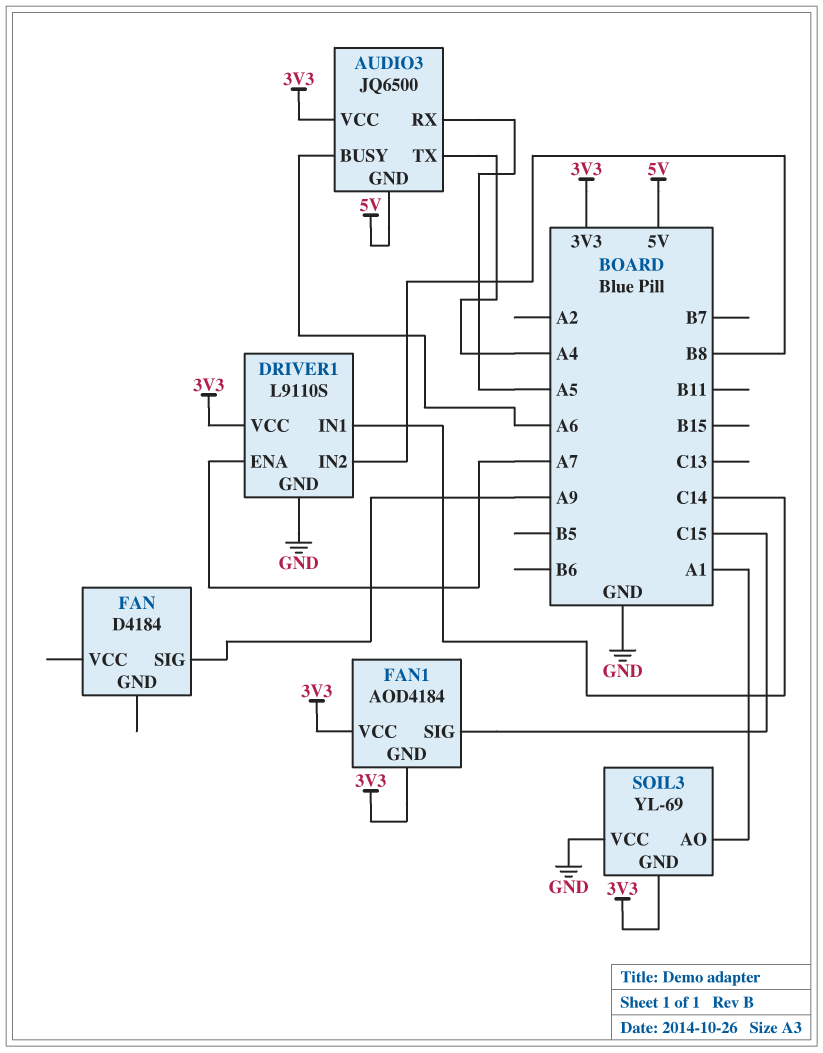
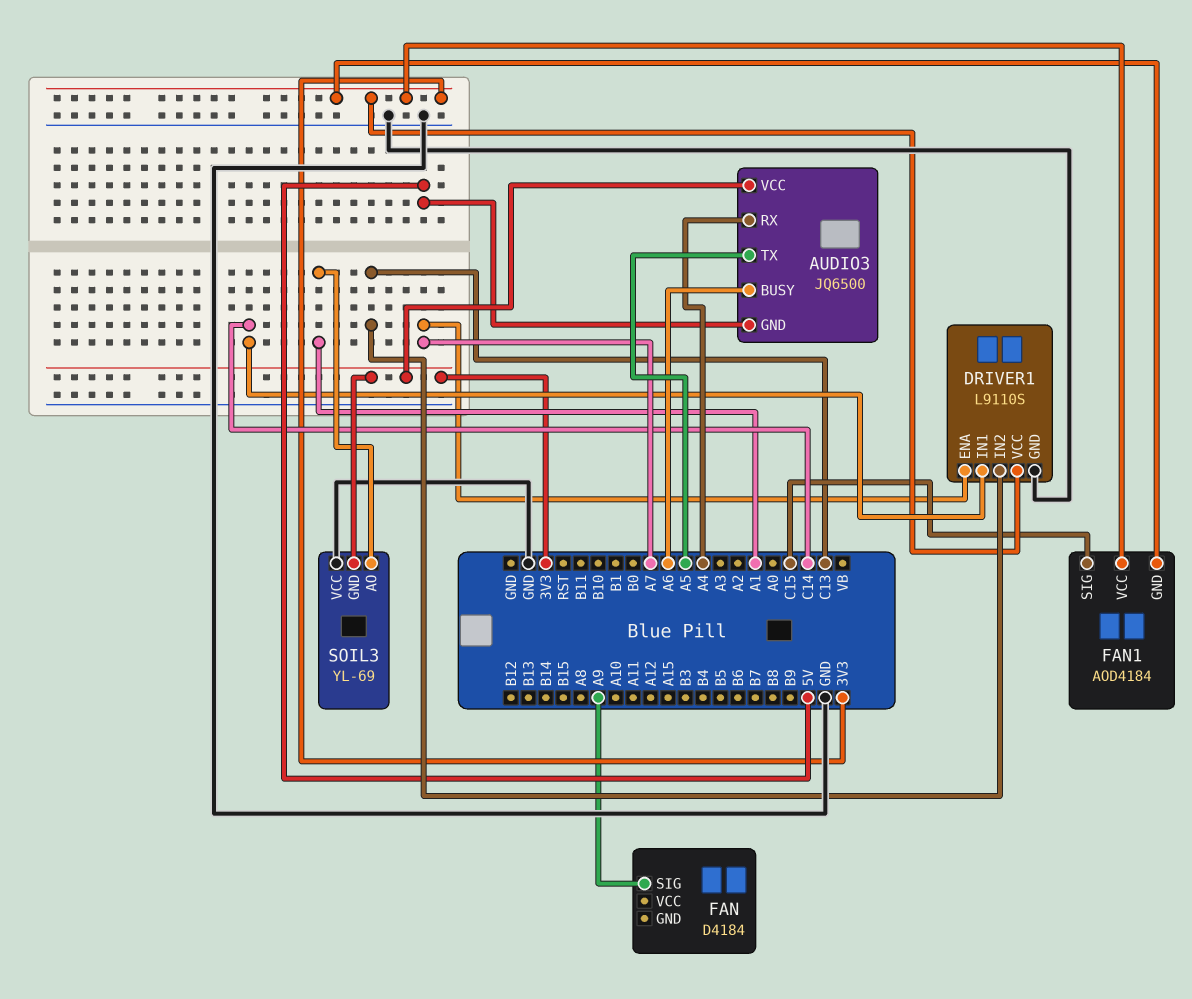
AUDIO3 pin RX: A5 -> A4
AUDIO3 pin TX: A4 -> A5
DRIVER1 pin IN2: B8 -> C13

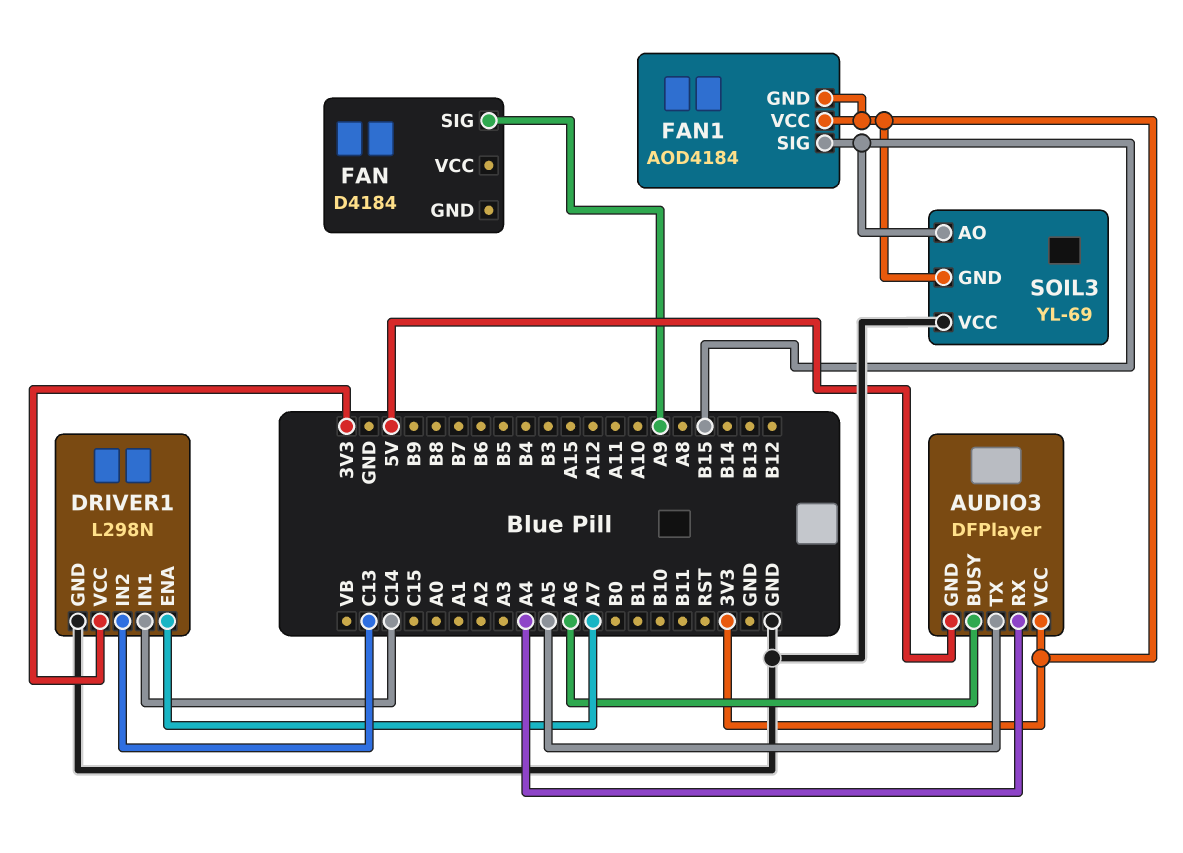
AUDIO3: JQ6500 -> DFPlayer
DRIVER1: L9110S -> L298N
FAN1 pin SIG: C15 -> B15
SOIL3 pin AO: A1 -> B15

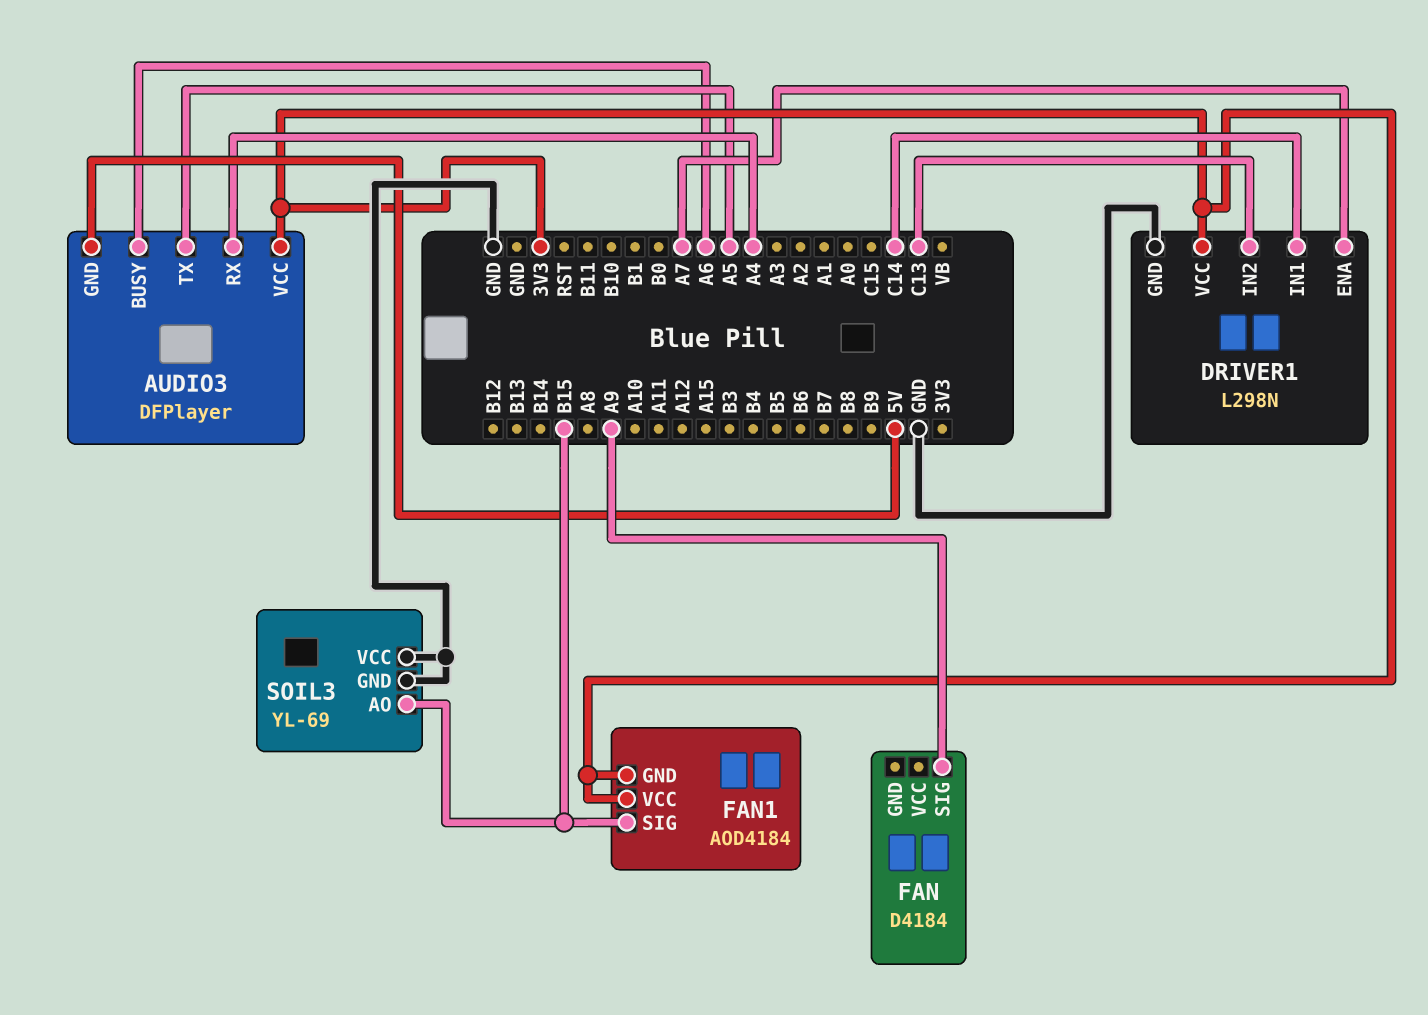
SOIL3 pin GND: 3V3 -> GND

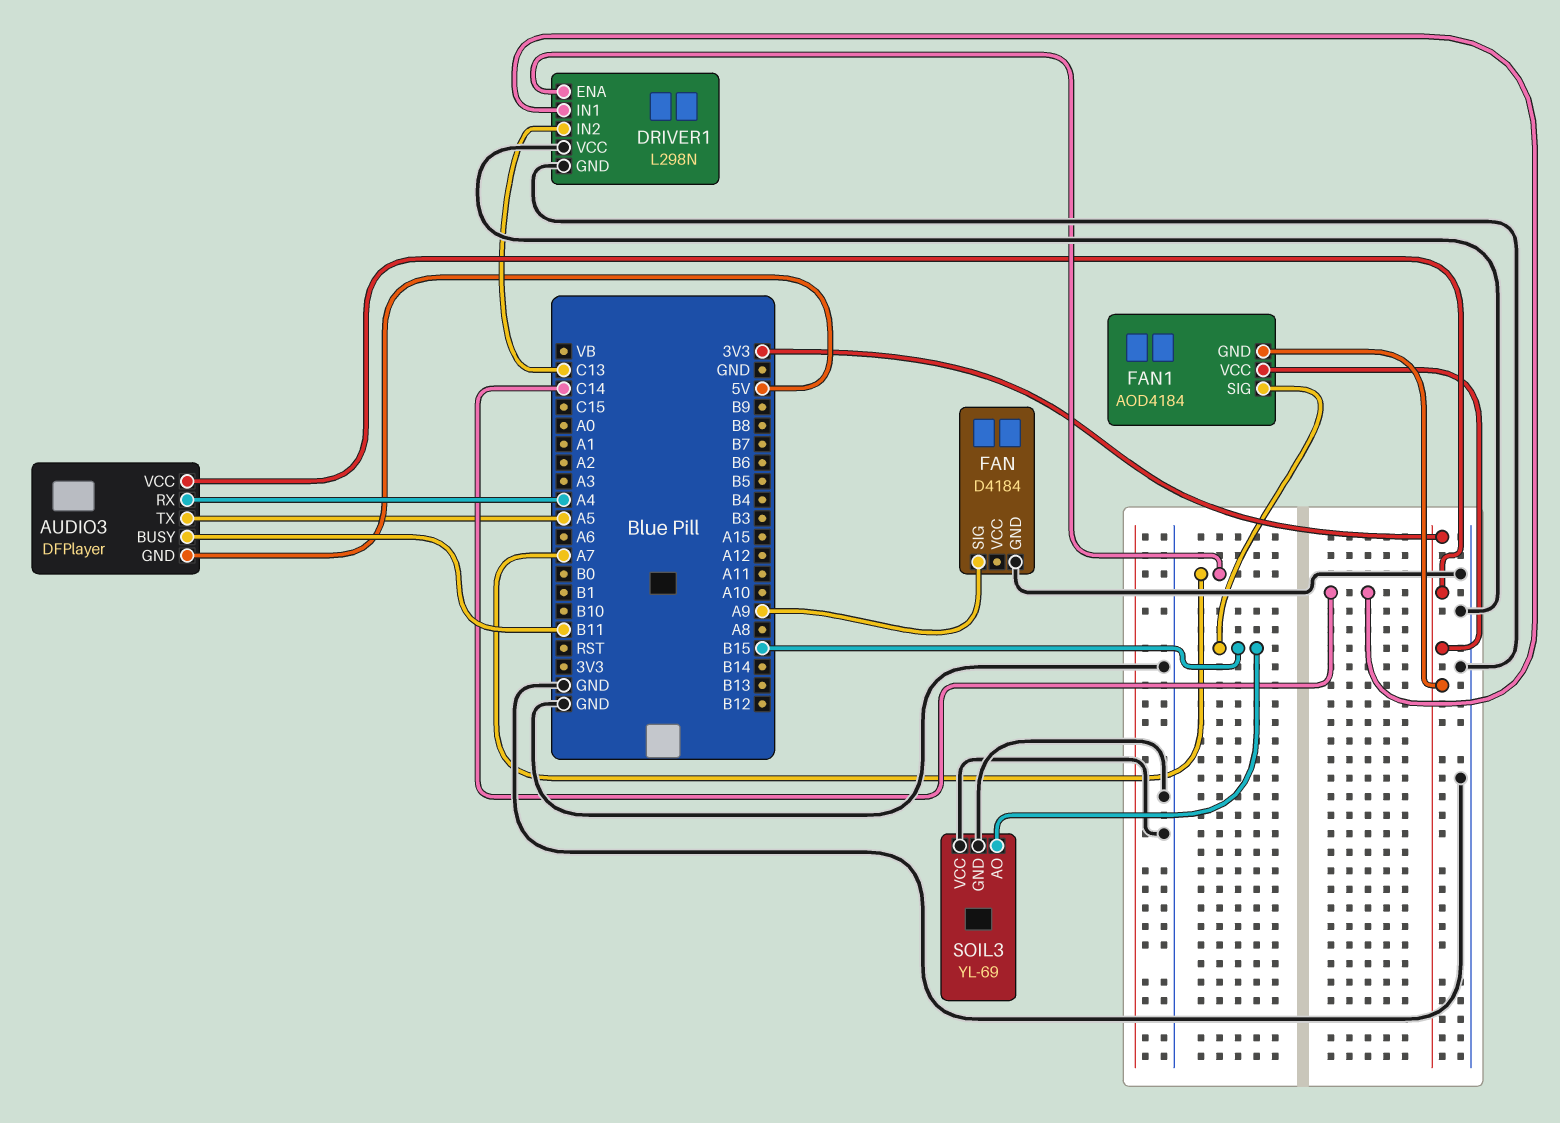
AUDIO3 pin BUSY: A6 -> B11
DRIVER1 pin VCC: 3V3 -> GND
FAN pin GND: none -> GND

